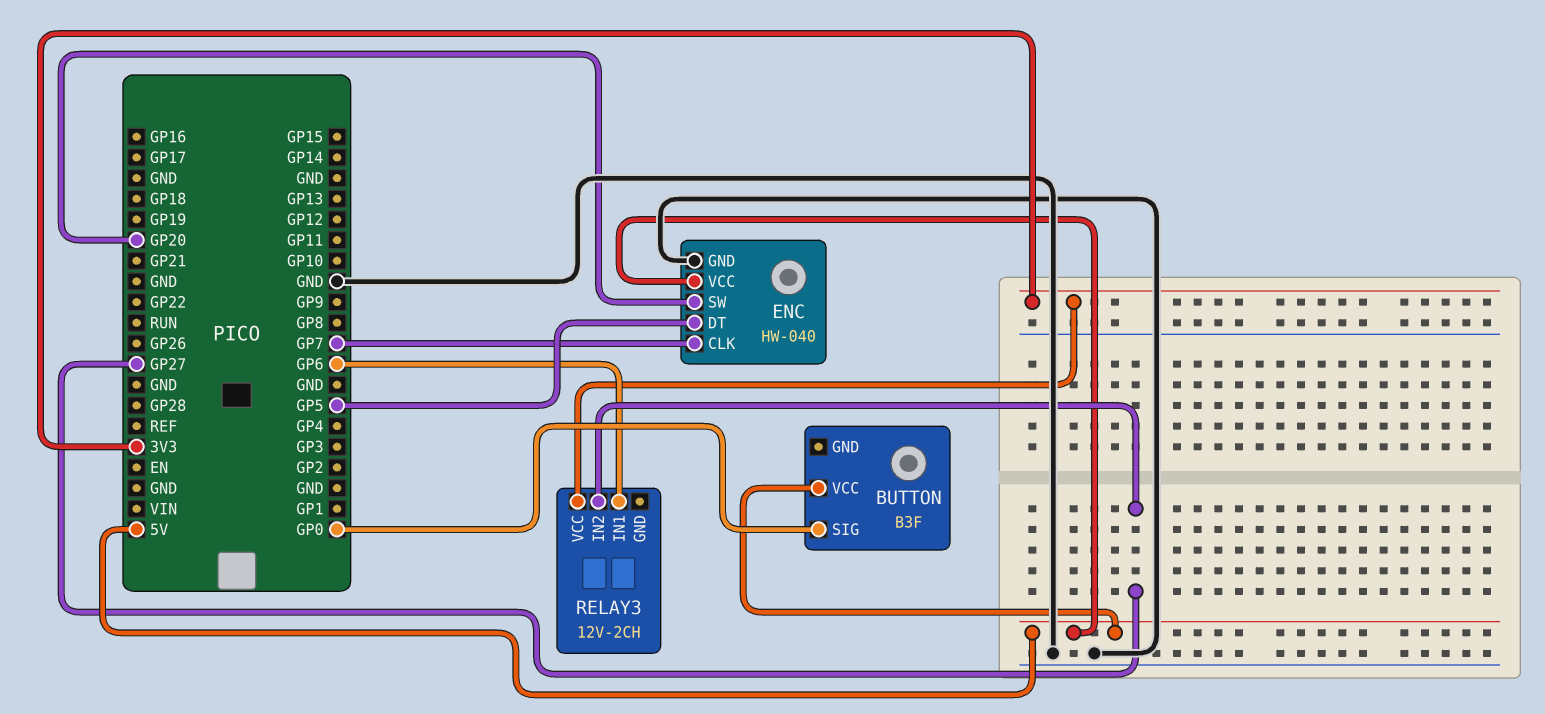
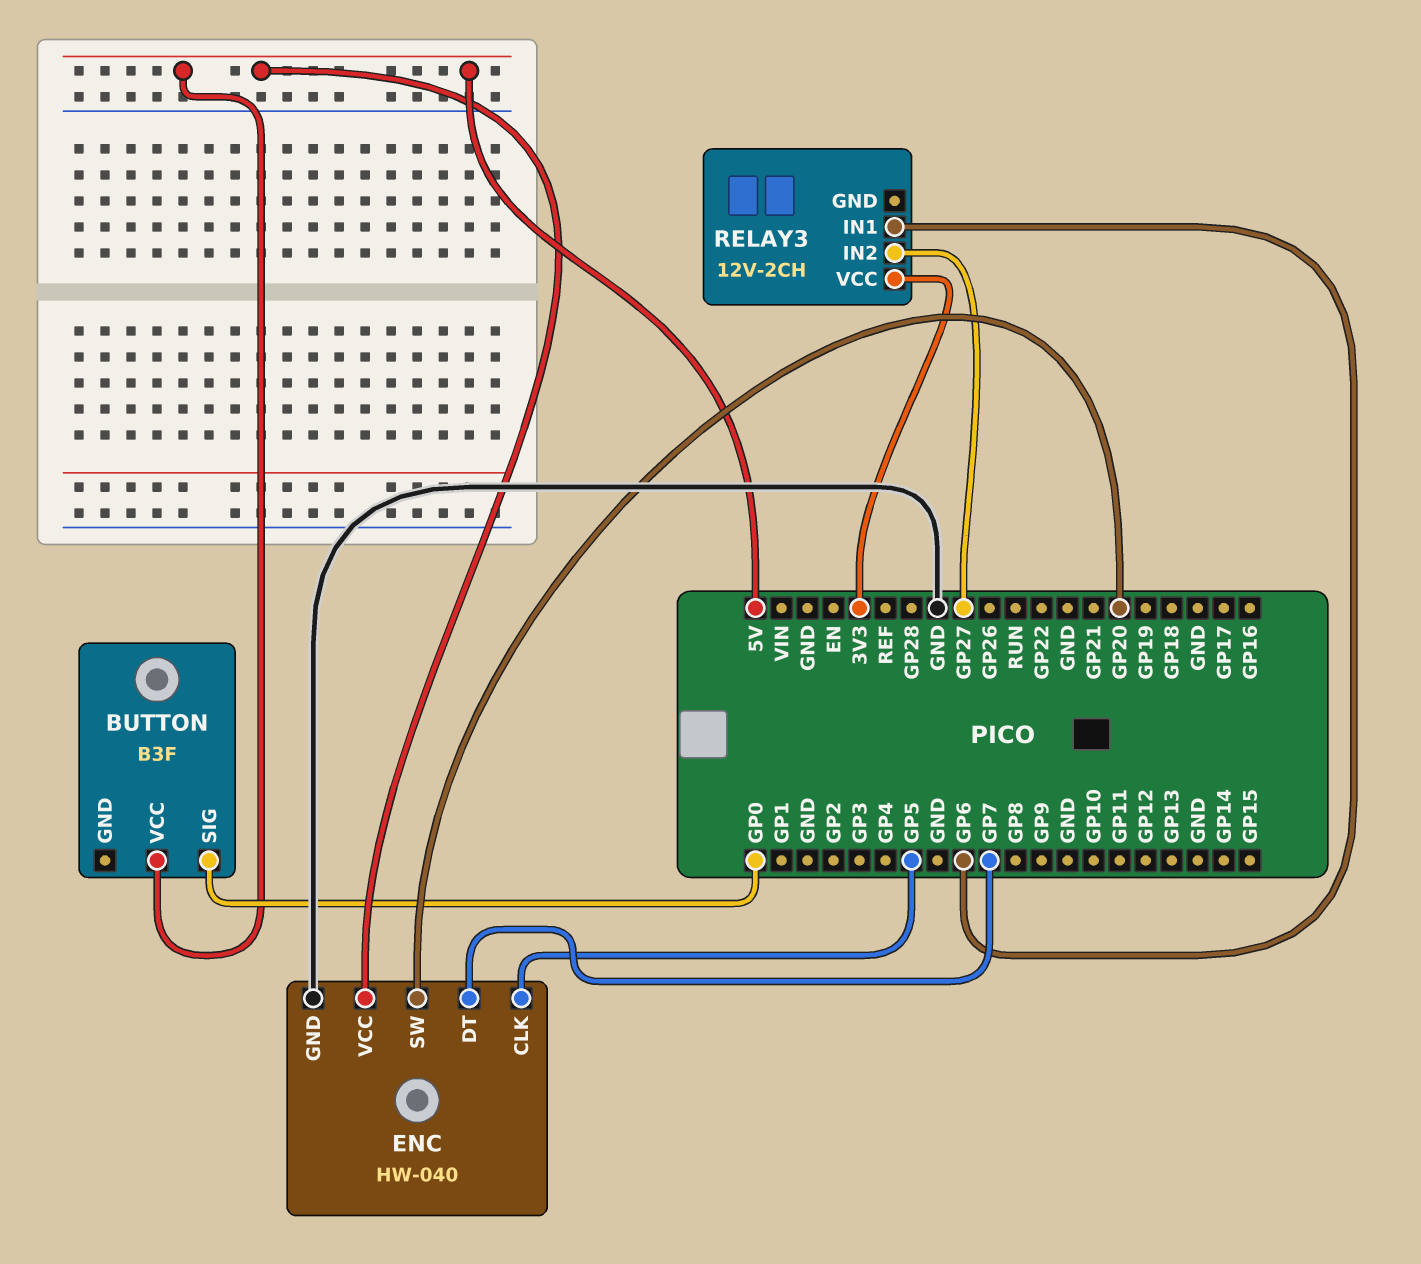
ENC pin CLK: GP7 -> GP5
ENC pin DT: GP5 -> GP7

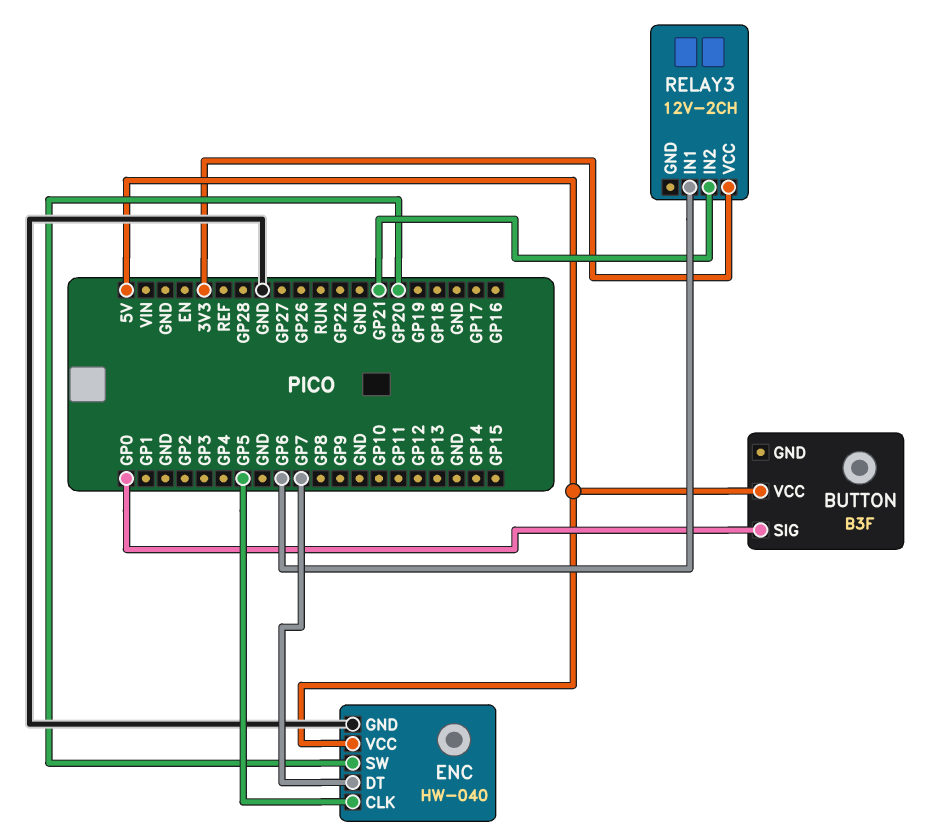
RELAY3 pin IN2: GP27 -> GP21

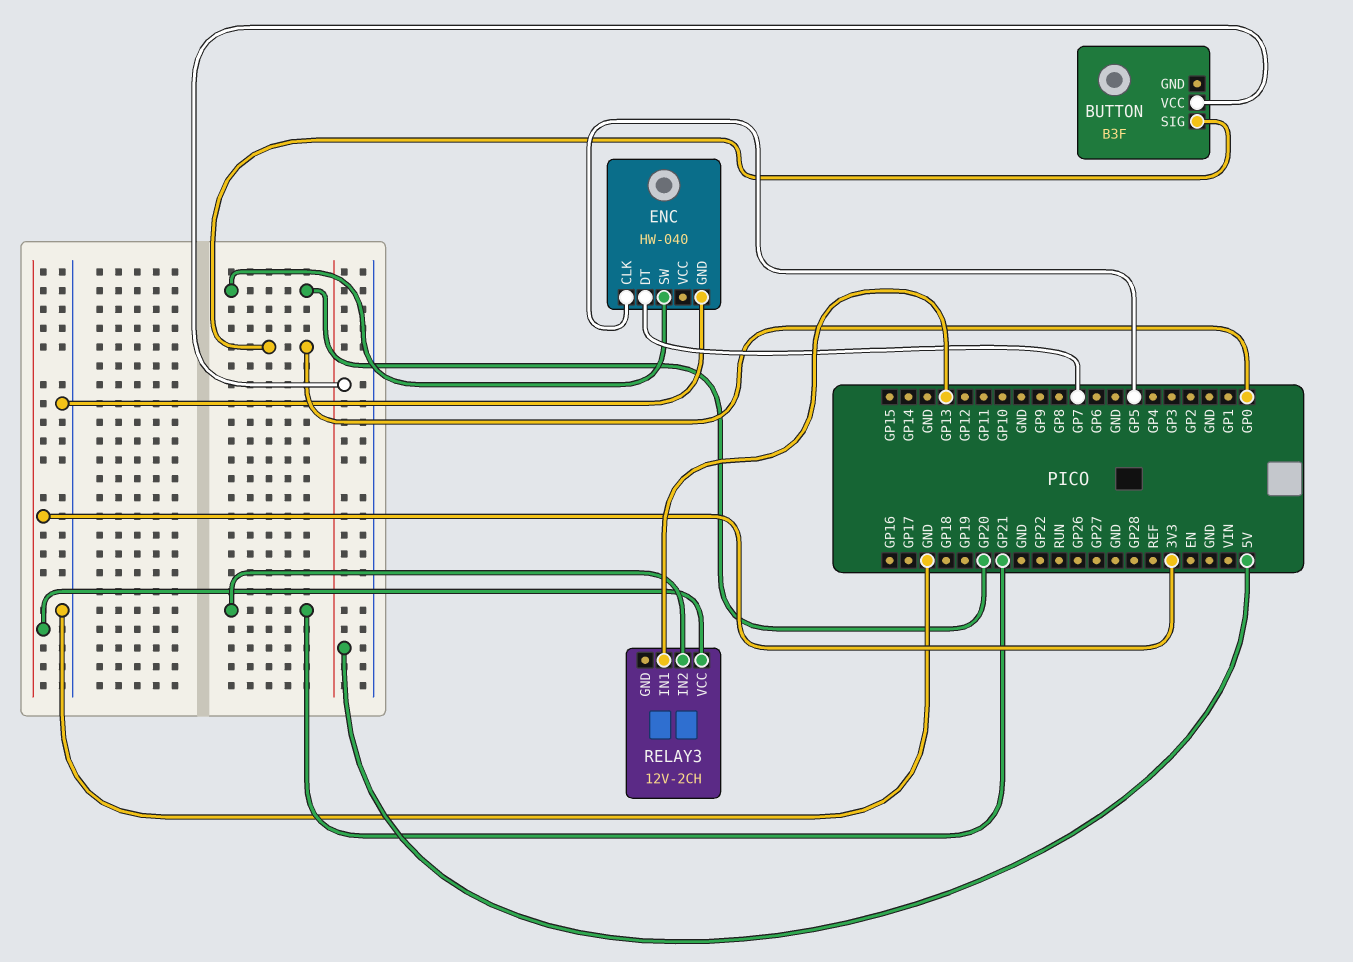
ENC pin VCC: 5V -> none
RELAY3 pin IN1: GP6 -> GP13

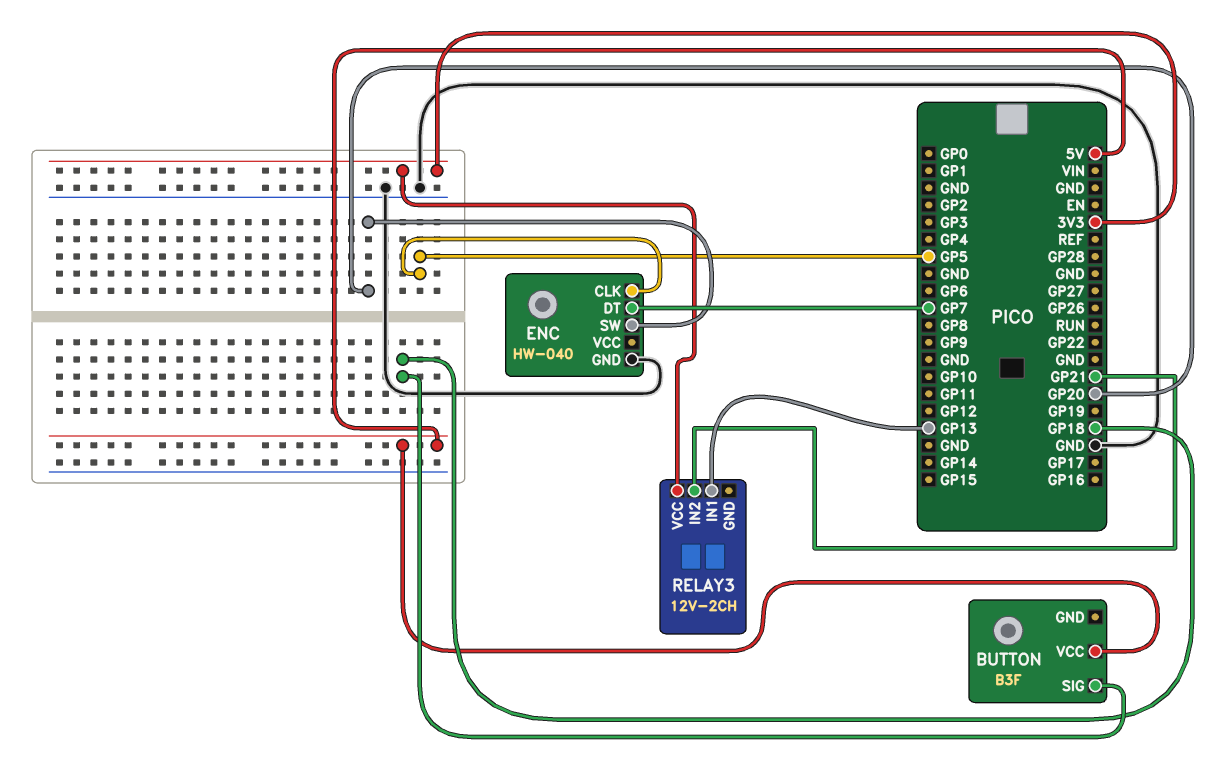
BUTTON pin SIG: GP0 -> GP18

